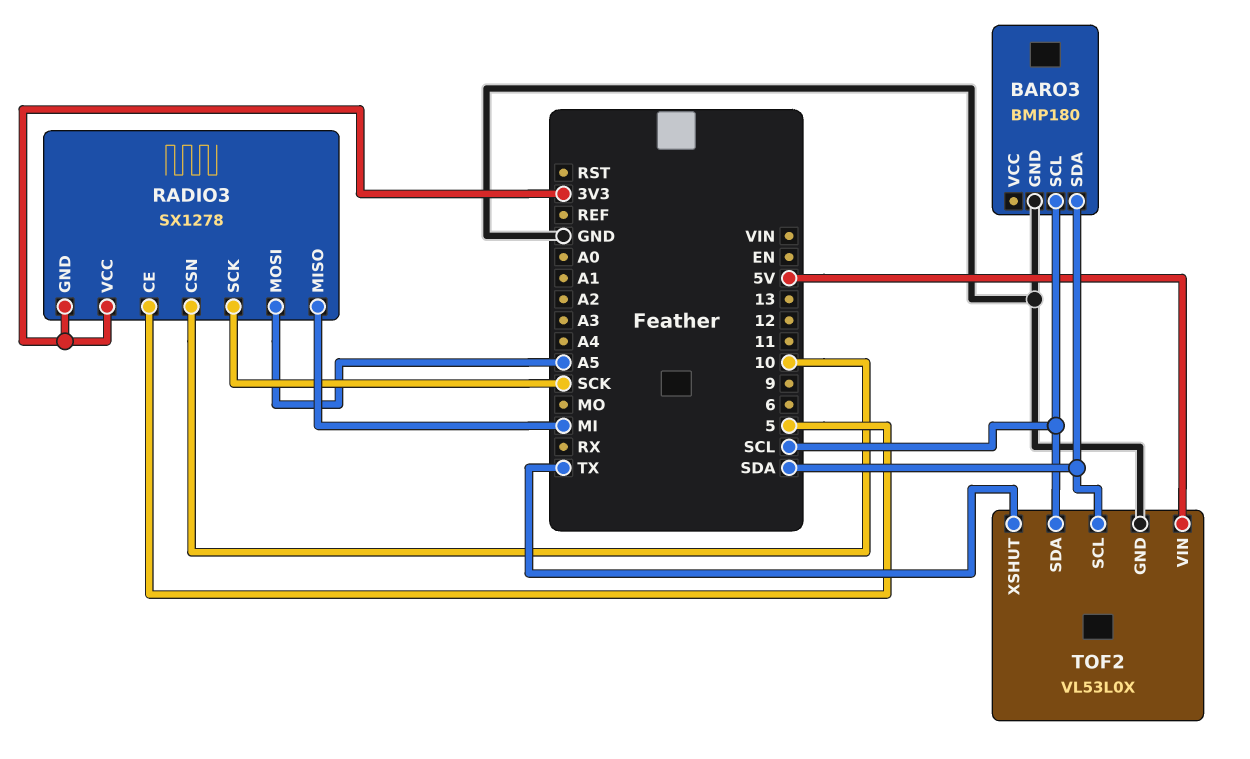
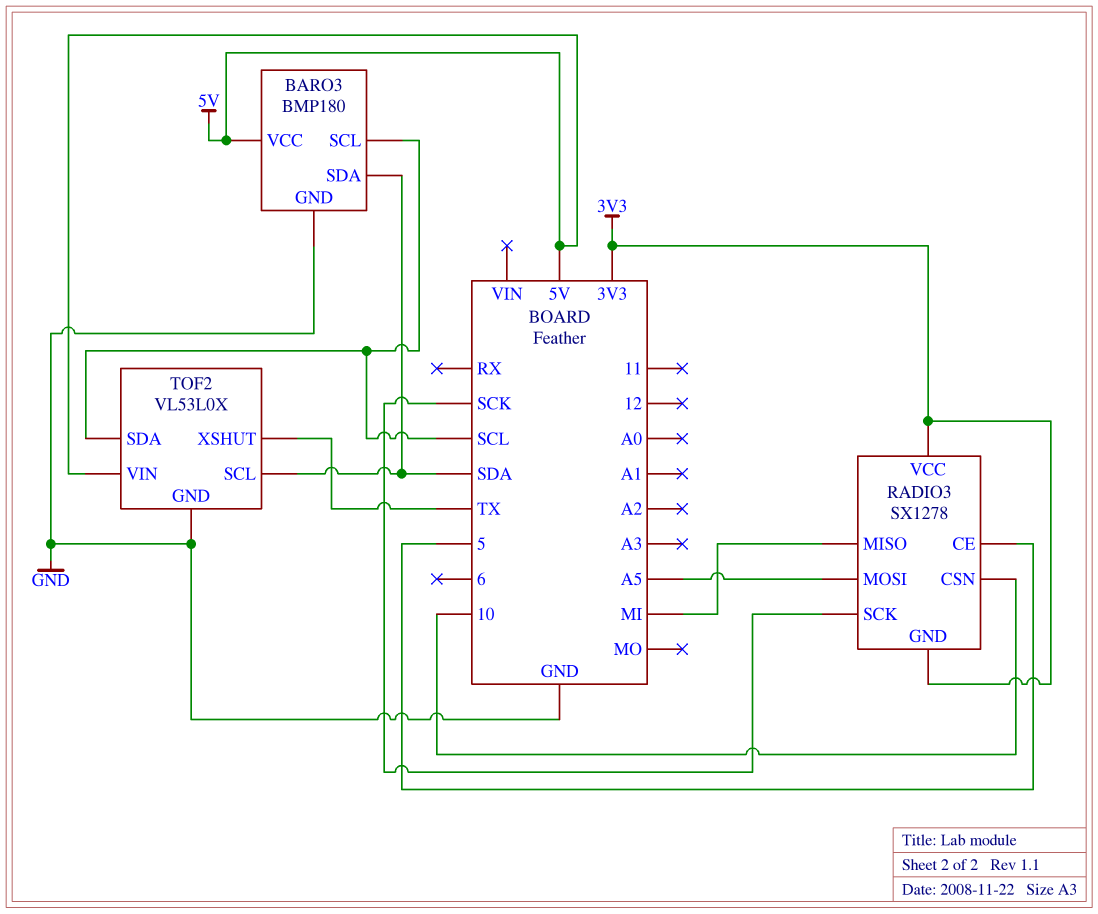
BARO3 pin VCC: none -> 5V

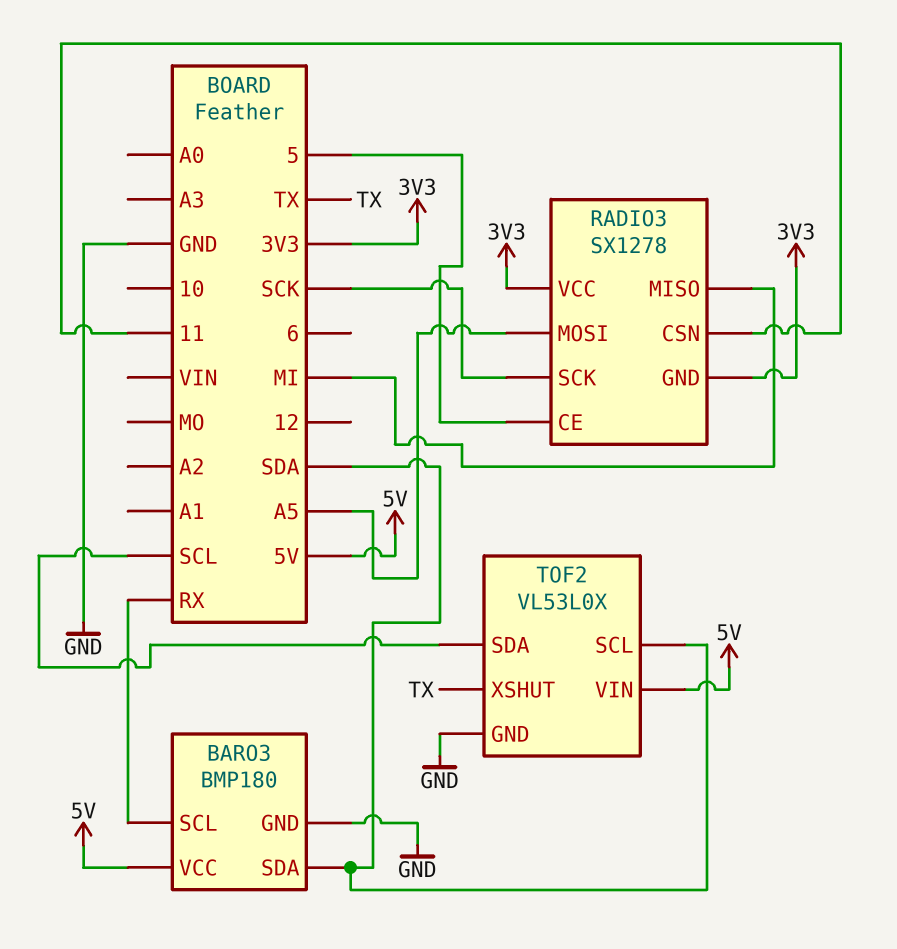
BARO3 pin SCL: SCL -> RX
RADIO3 pin CSN: 10 -> 11

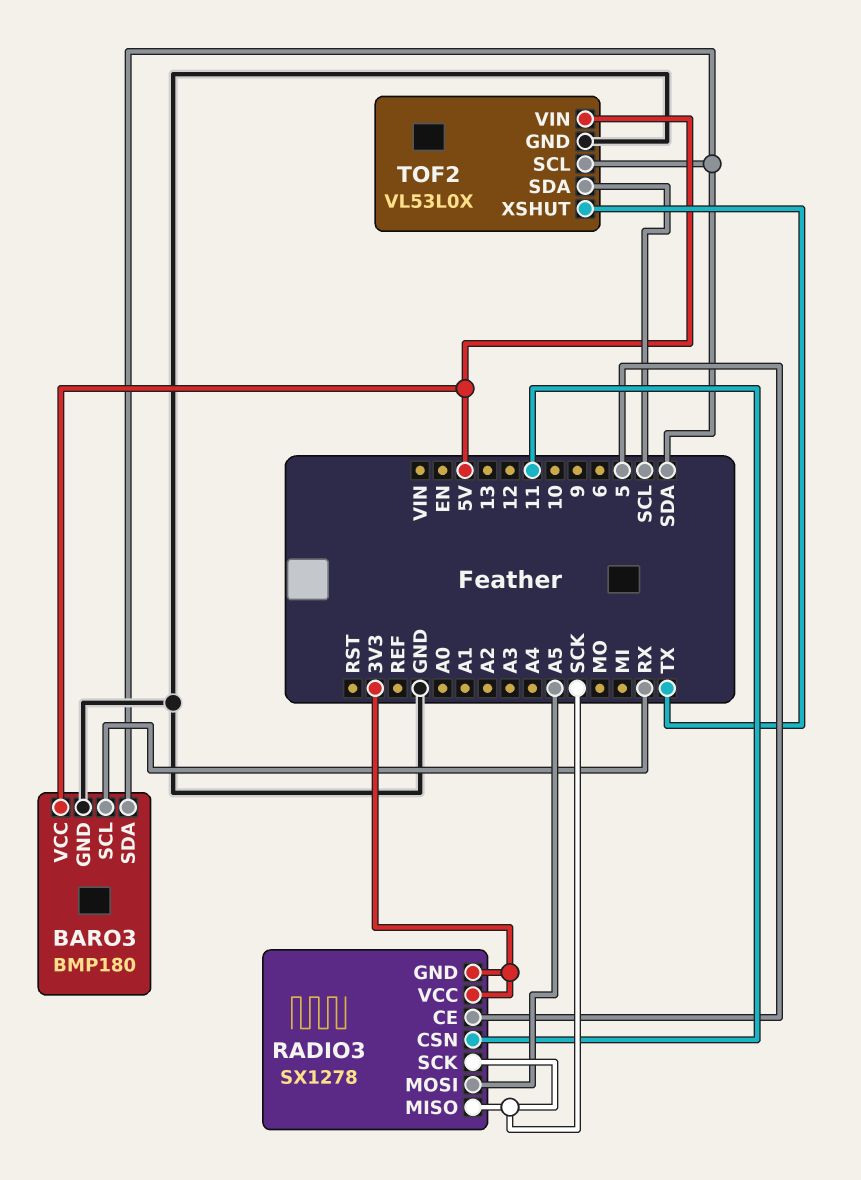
RADIO3 pin MISO: MI -> SCK

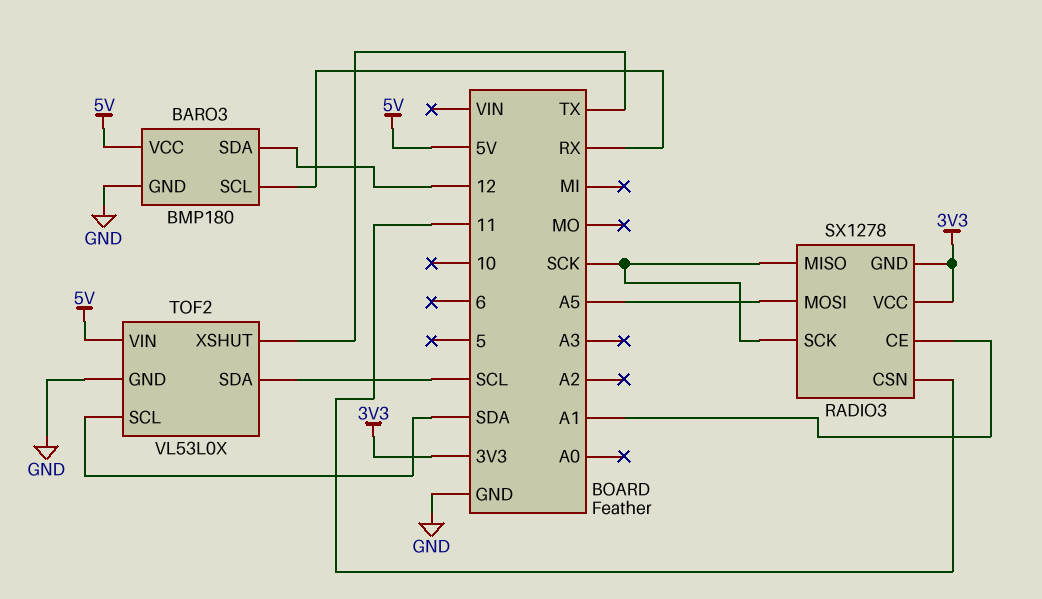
BARO3 pin SDA: SDA -> 12
RADIO3 pin CE: 5 -> A1

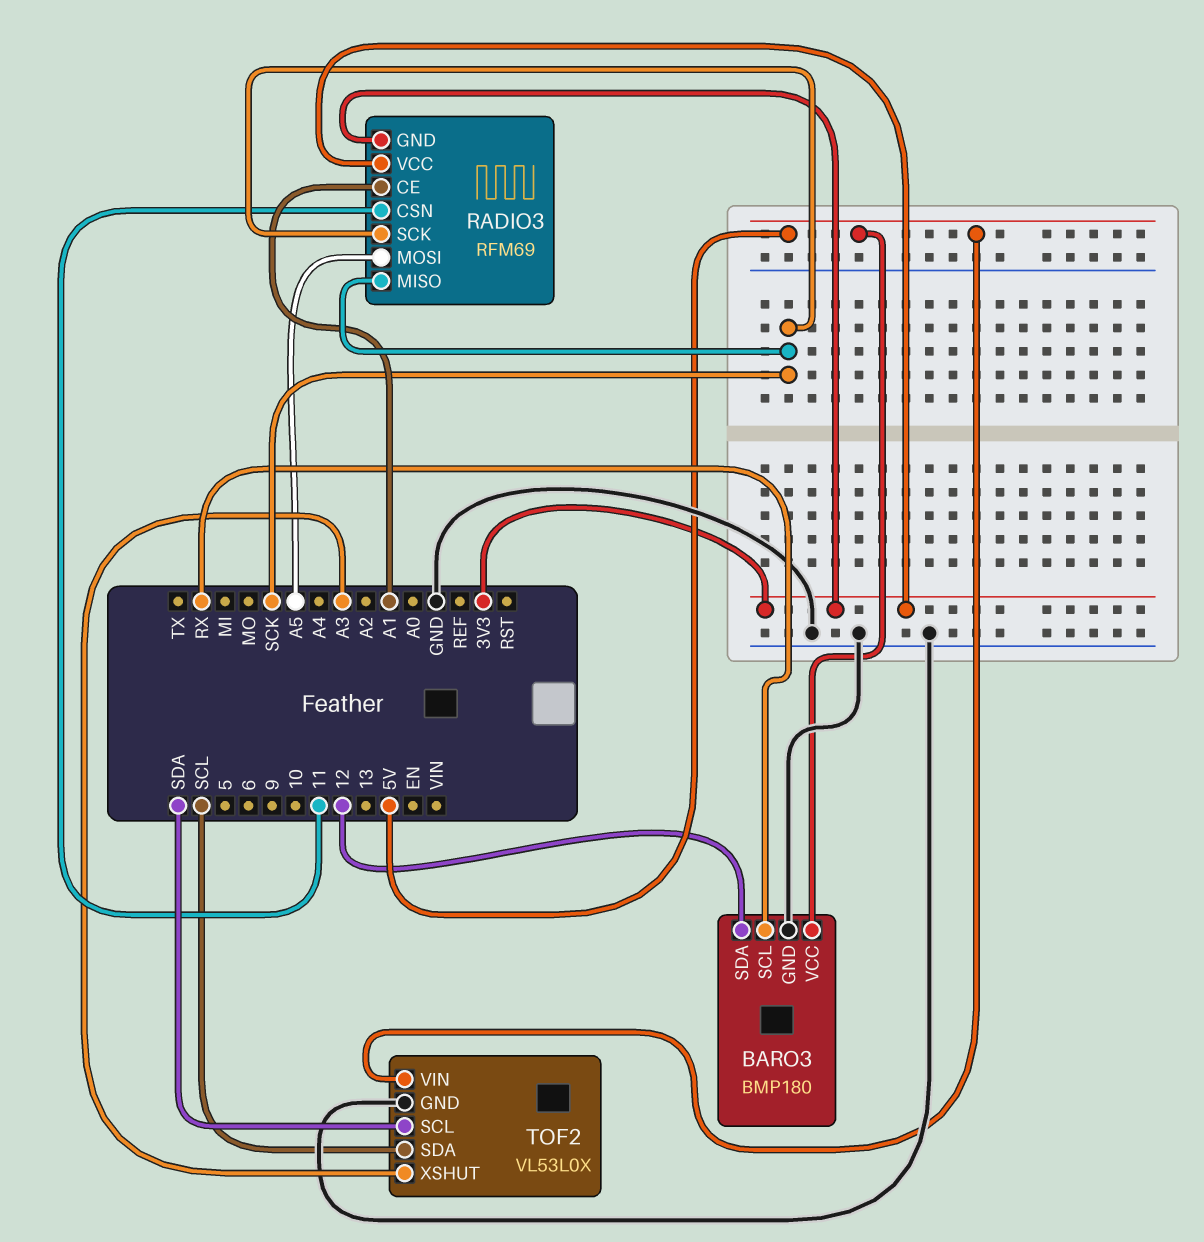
RADIO3: SX1278 -> RFM69
TOF2 pin XSHUT: TX -> A3

